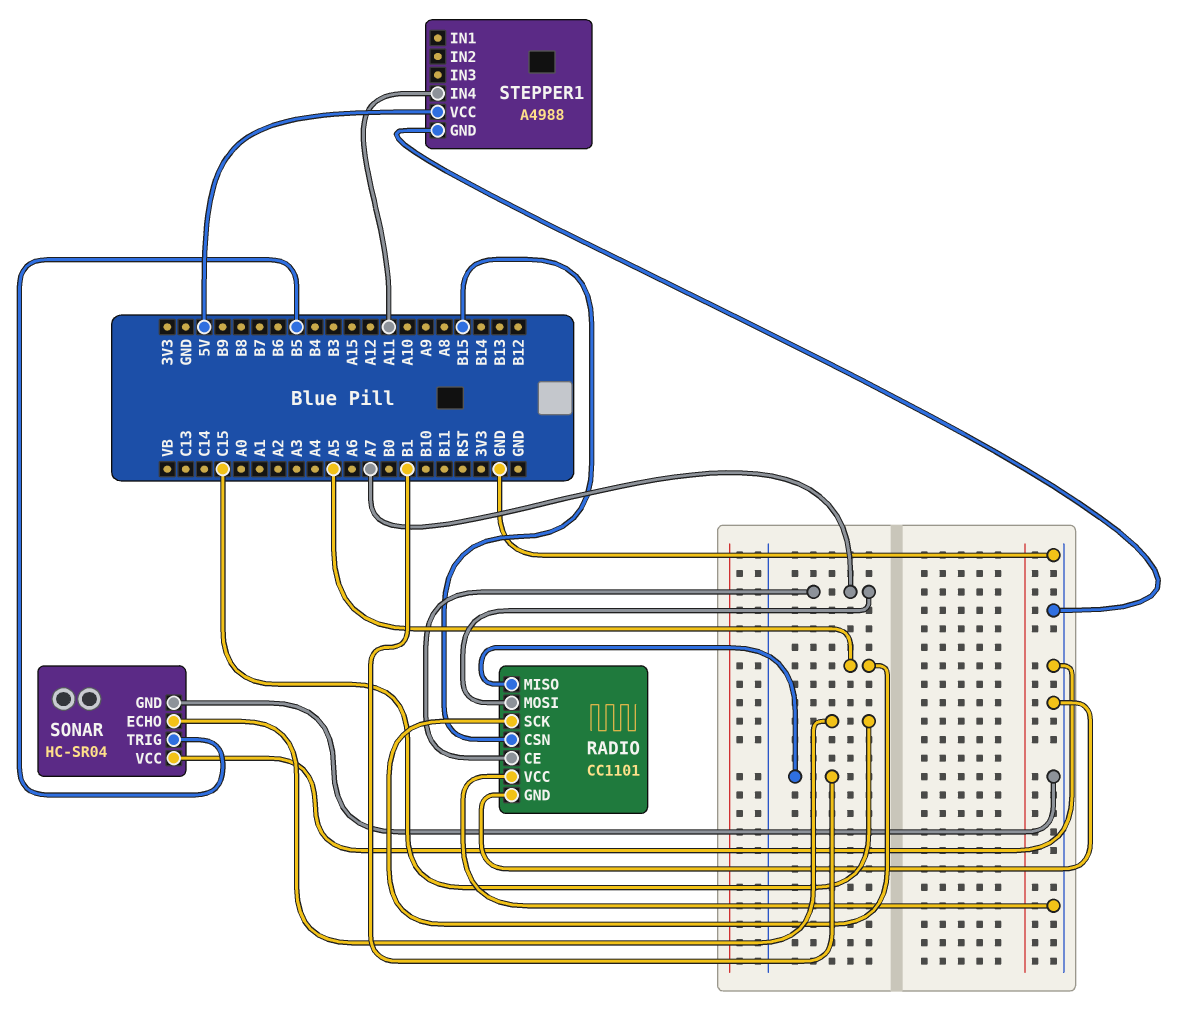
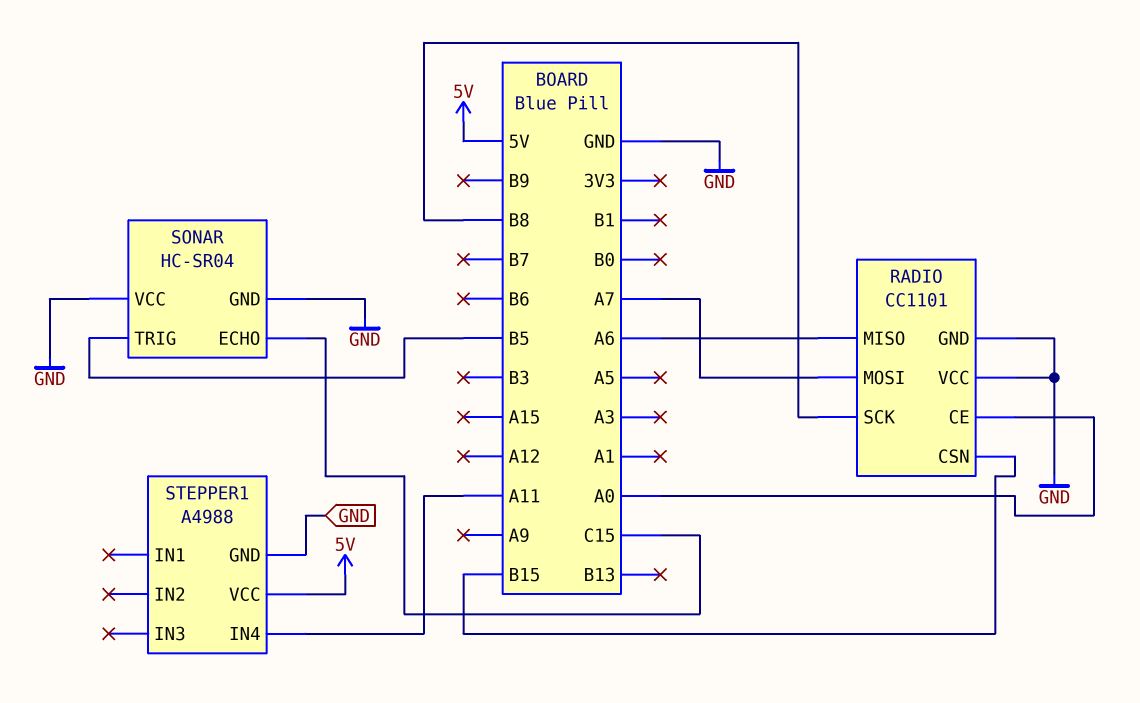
RADIO pin CE: A7 -> A0
RADIO pin MISO: B1 -> A6
RADIO pin SCK: A5 -> B8

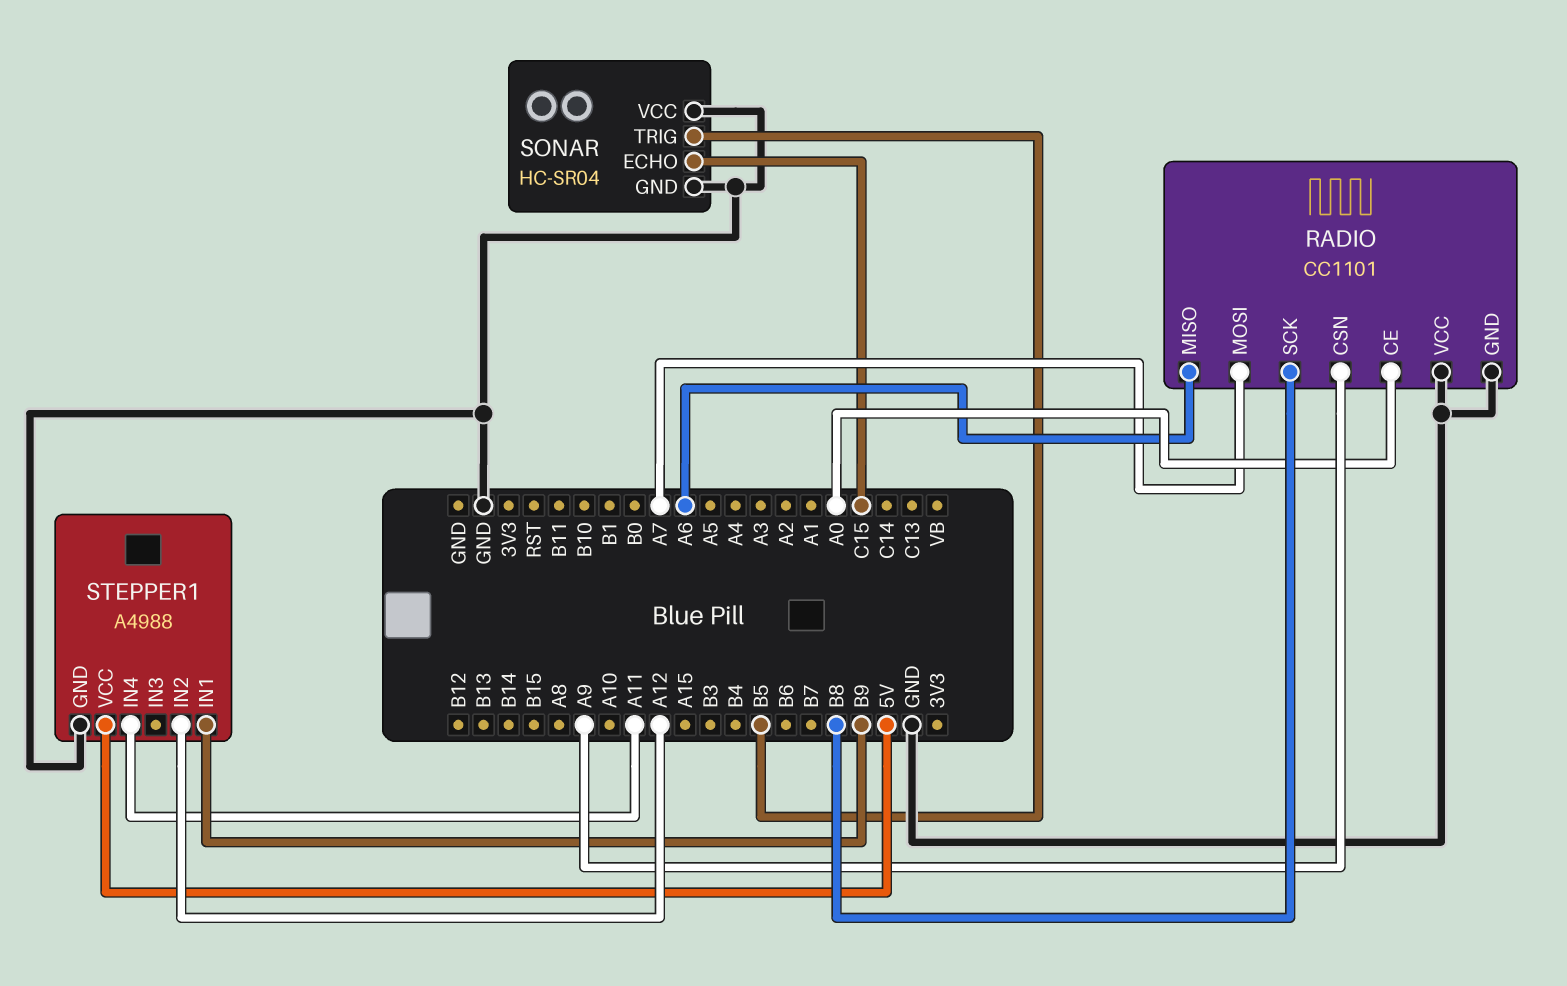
RADIO pin CSN: B15 -> A9
STEPPER1 pin IN1: none -> B9
STEPPER1 pin IN2: none -> A12

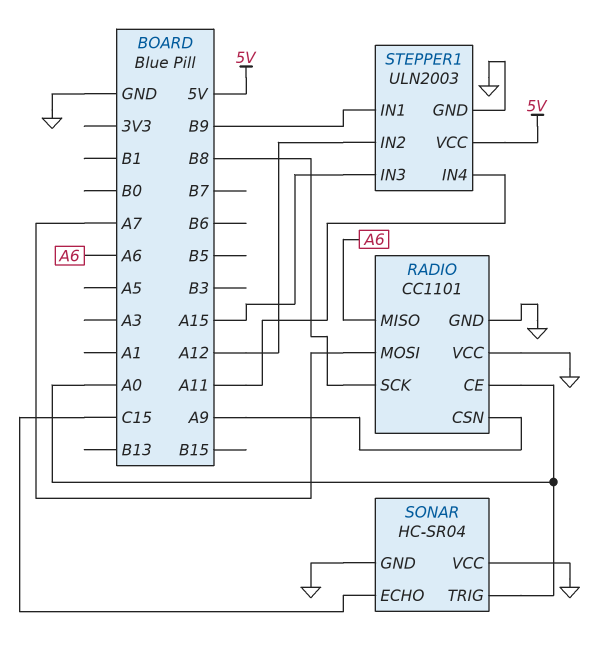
SONAR pin TRIG: B5 -> A0
STEPPER1: A4988 -> ULN2003
STEPPER1 pin IN3: none -> A15

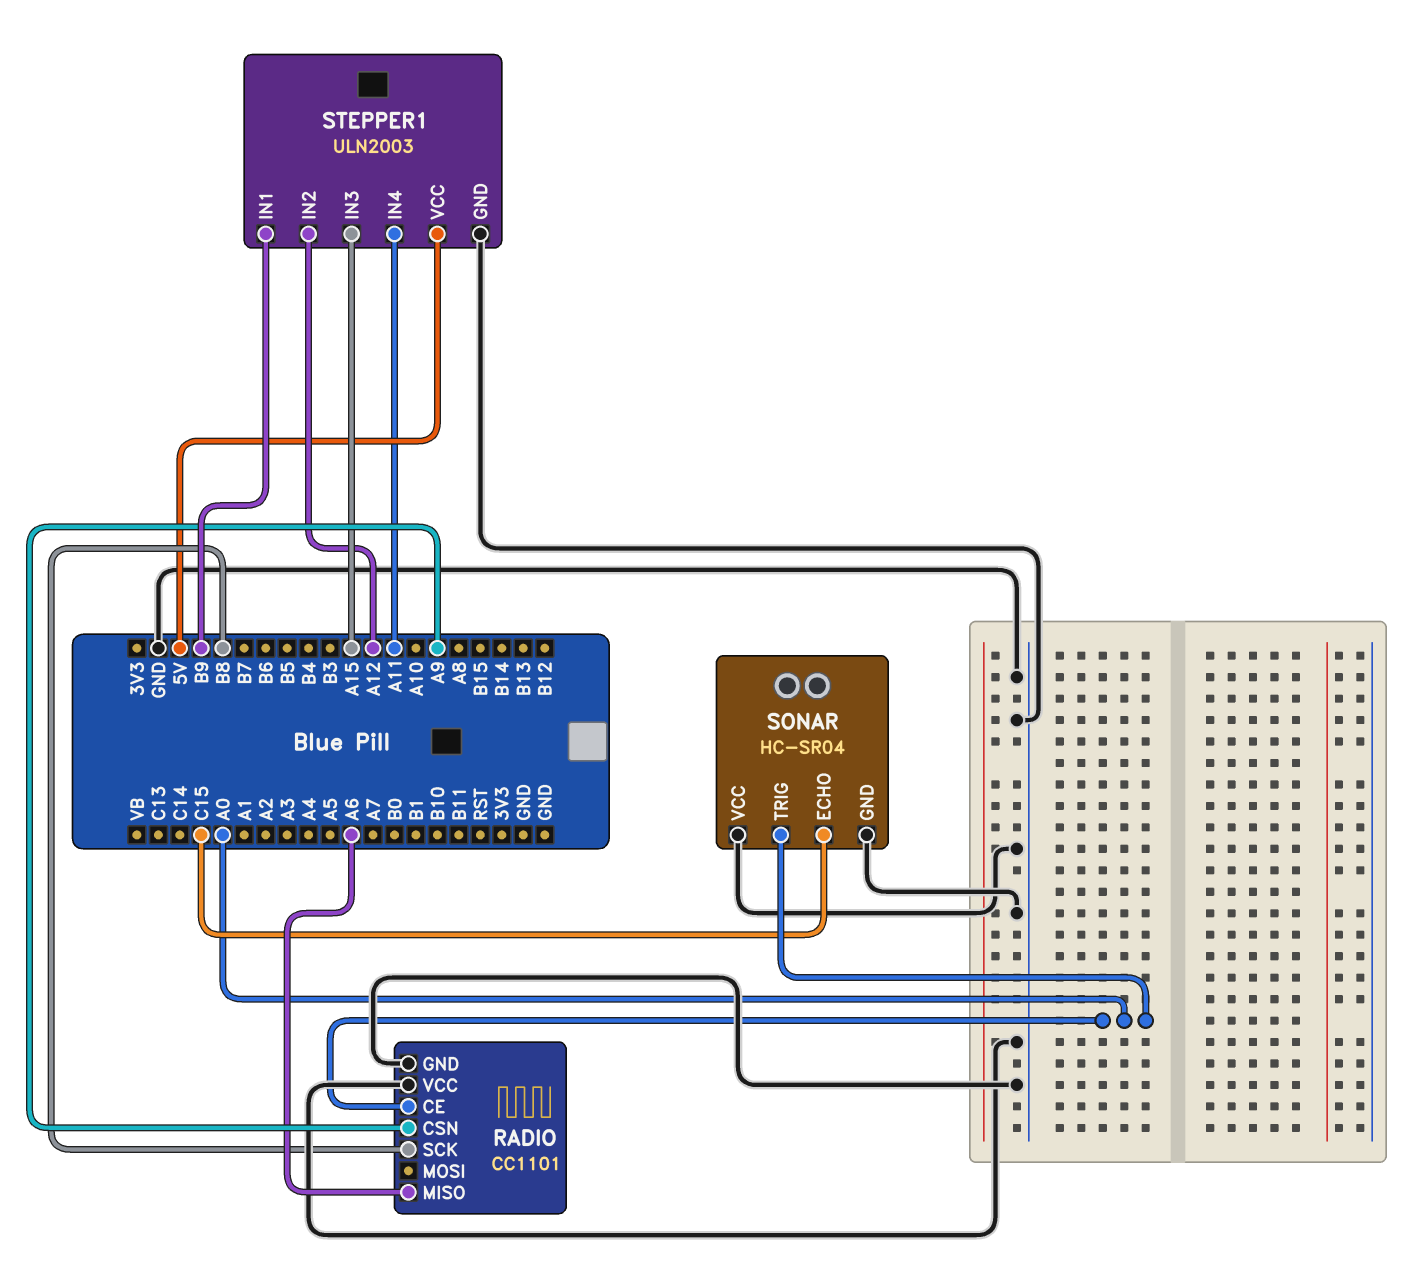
RADIO pin MOSI: A7 -> none

